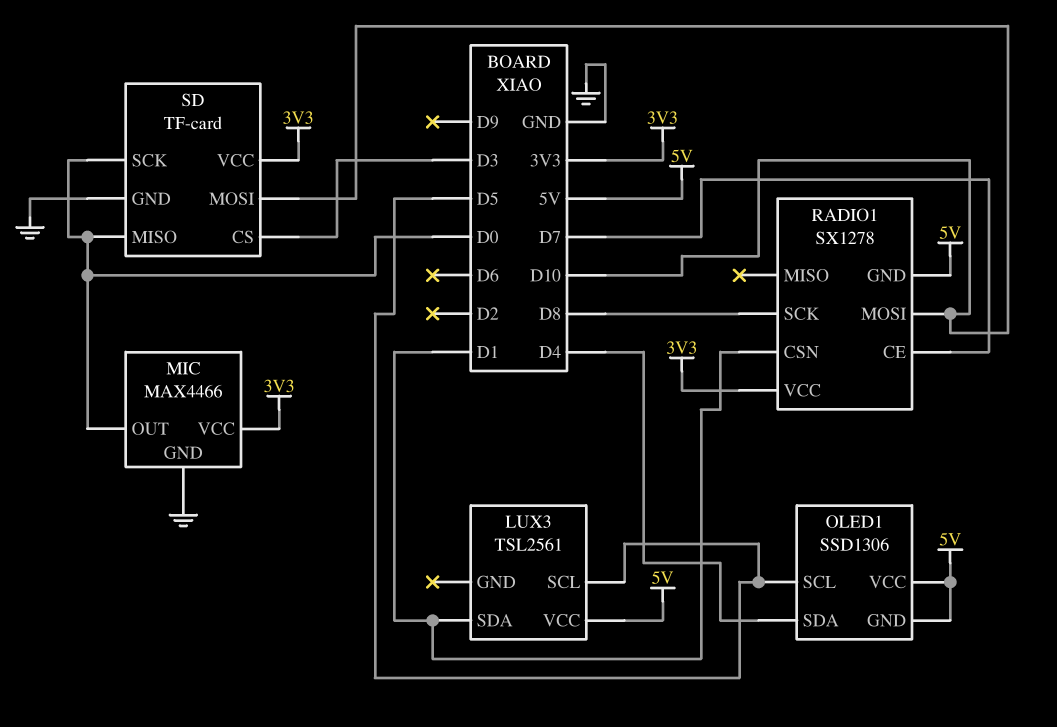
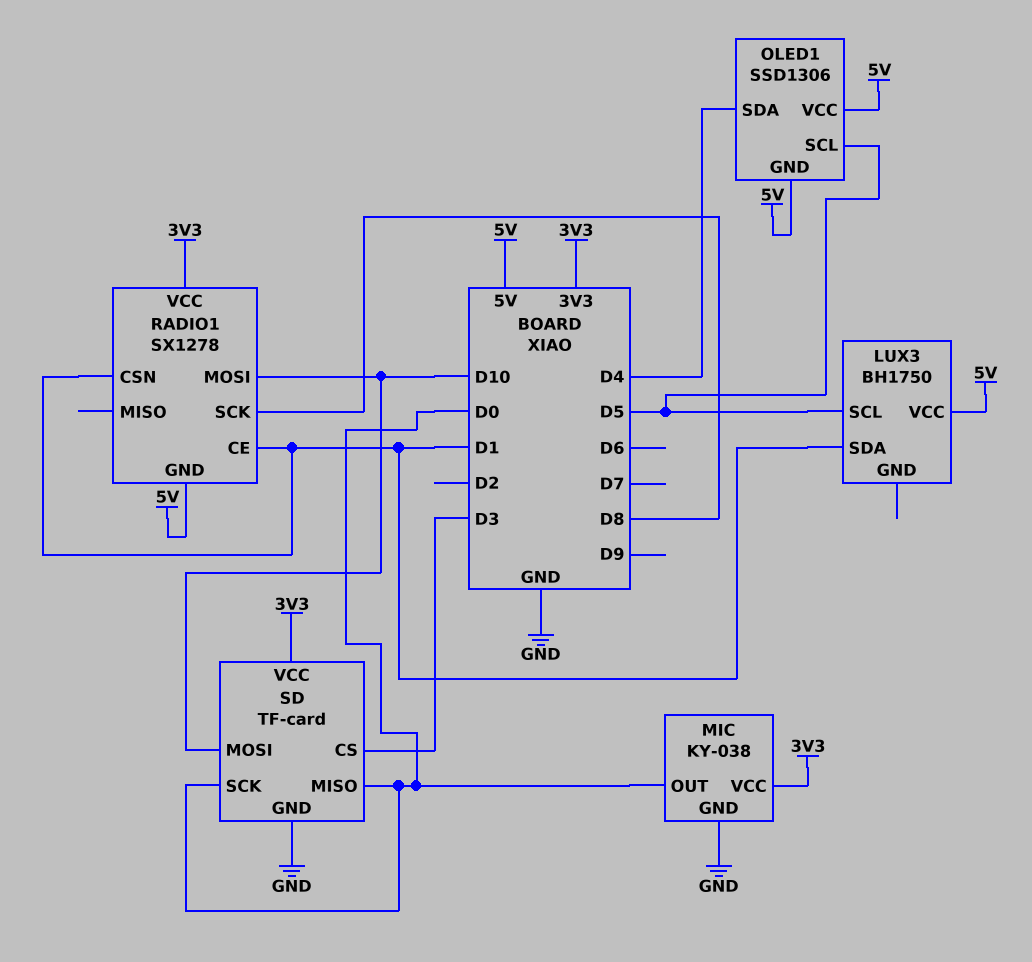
LUX3: TSL2561 -> BH1750
MIC: MAX4466 -> KY-038
RADIO1 pin CE: D7 -> D1

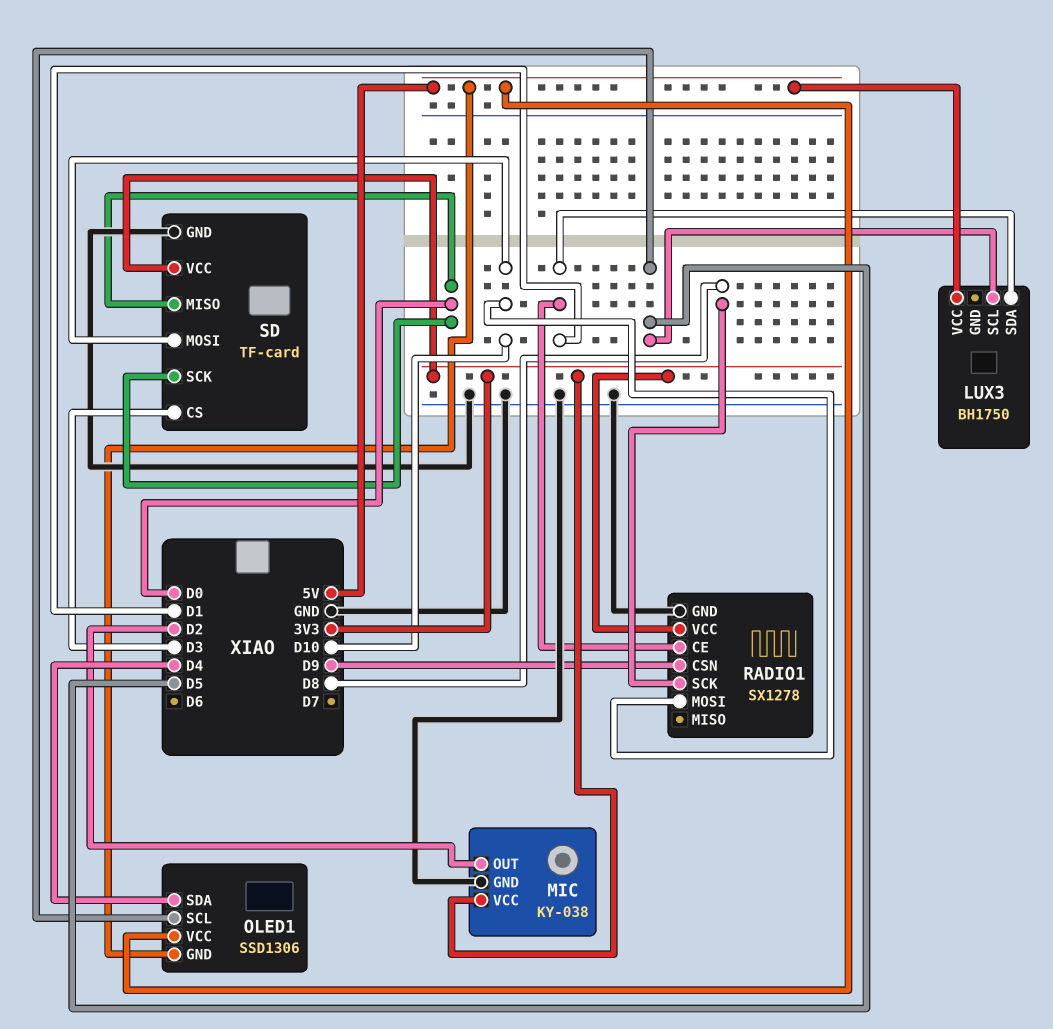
MIC pin OUT: D0 -> D2
RADIO1 pin CSN: D1 -> D9
RADIO1 pin GND: 5V -> GND

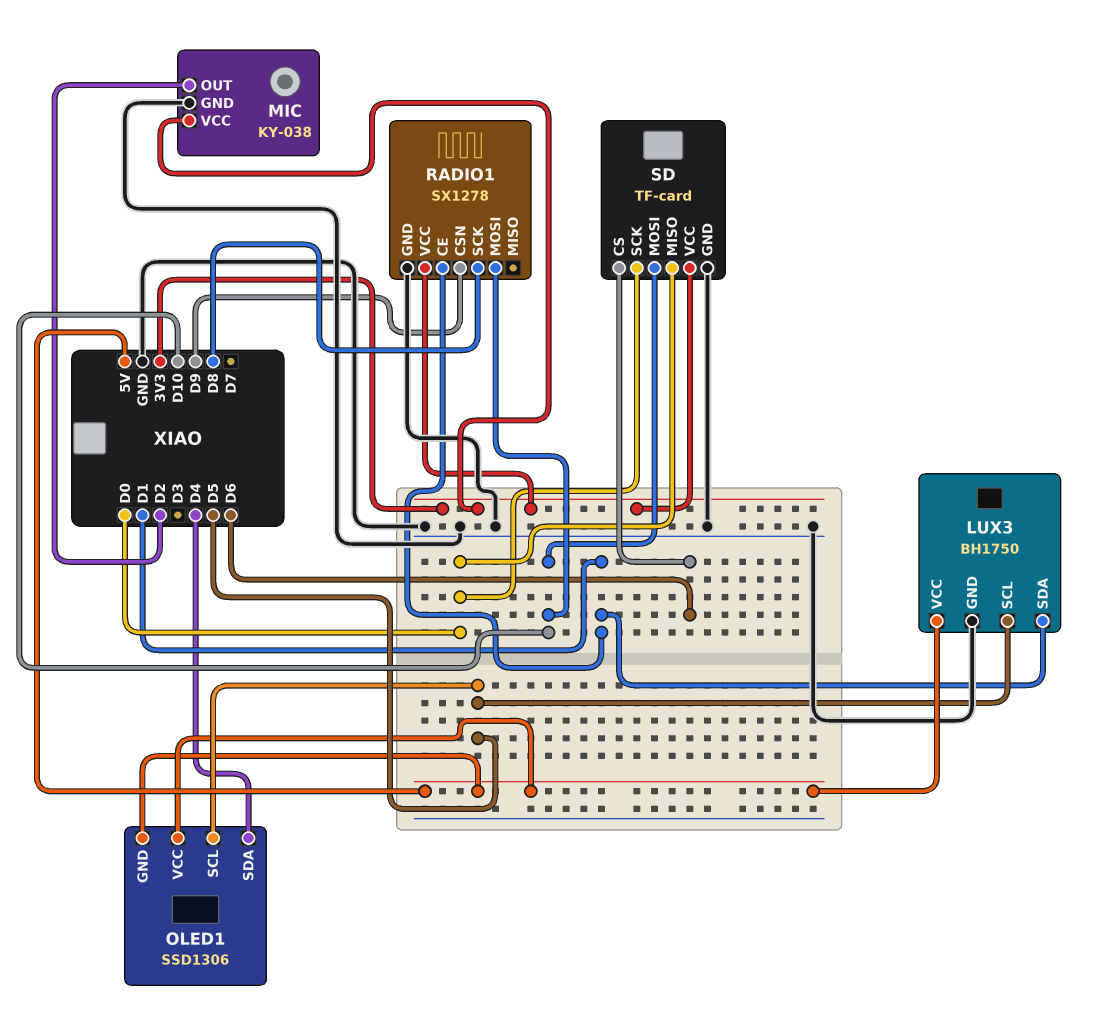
LUX3 pin GND: none -> GND
SD pin CS: D3 -> D6

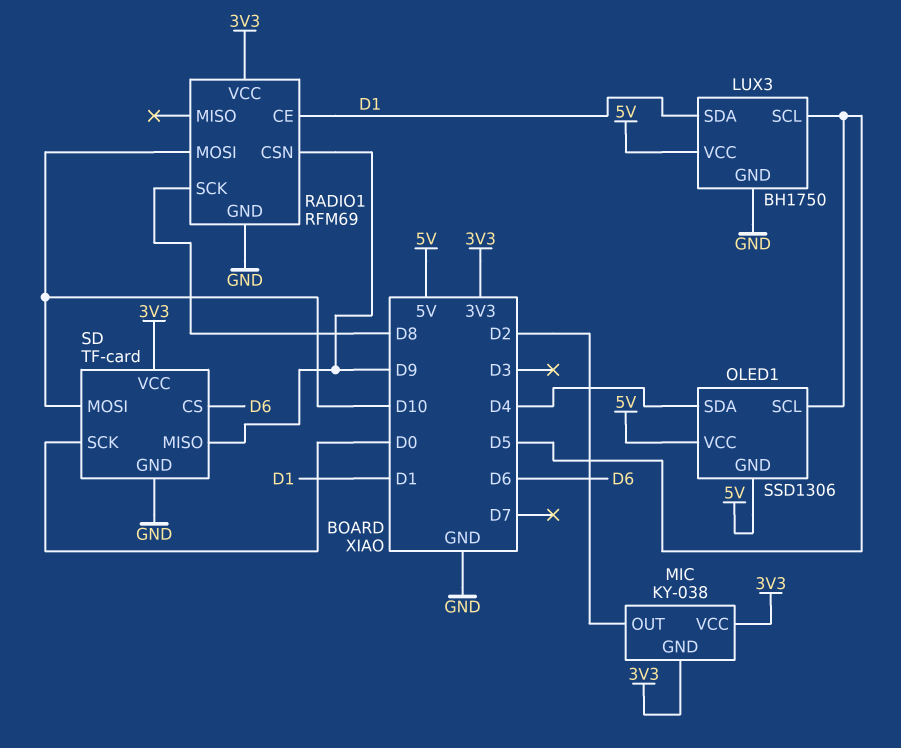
MIC pin GND: GND -> 3V3
RADIO1: SX1278 -> RFM69
SD pin MISO: D0 -> D9

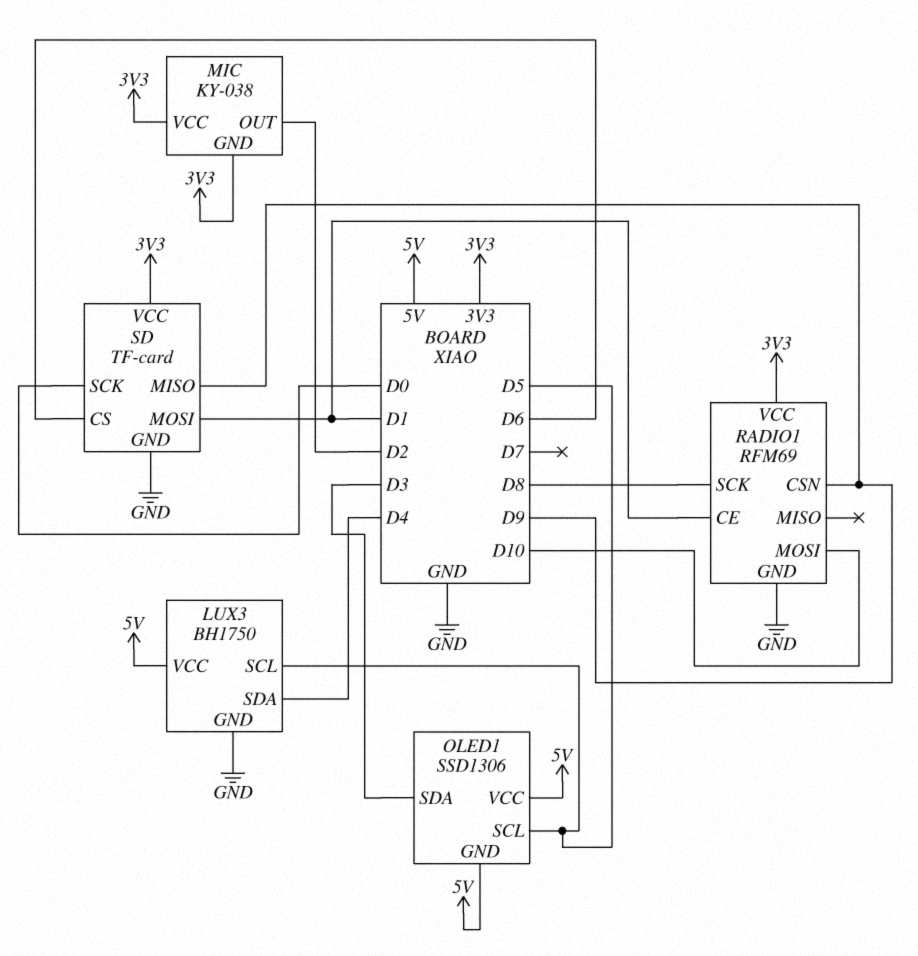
LUX3 pin SDA: D1 -> D4
OLED1 pin SDA: D4 -> D3
SD pin MOSI: D10 -> D1

